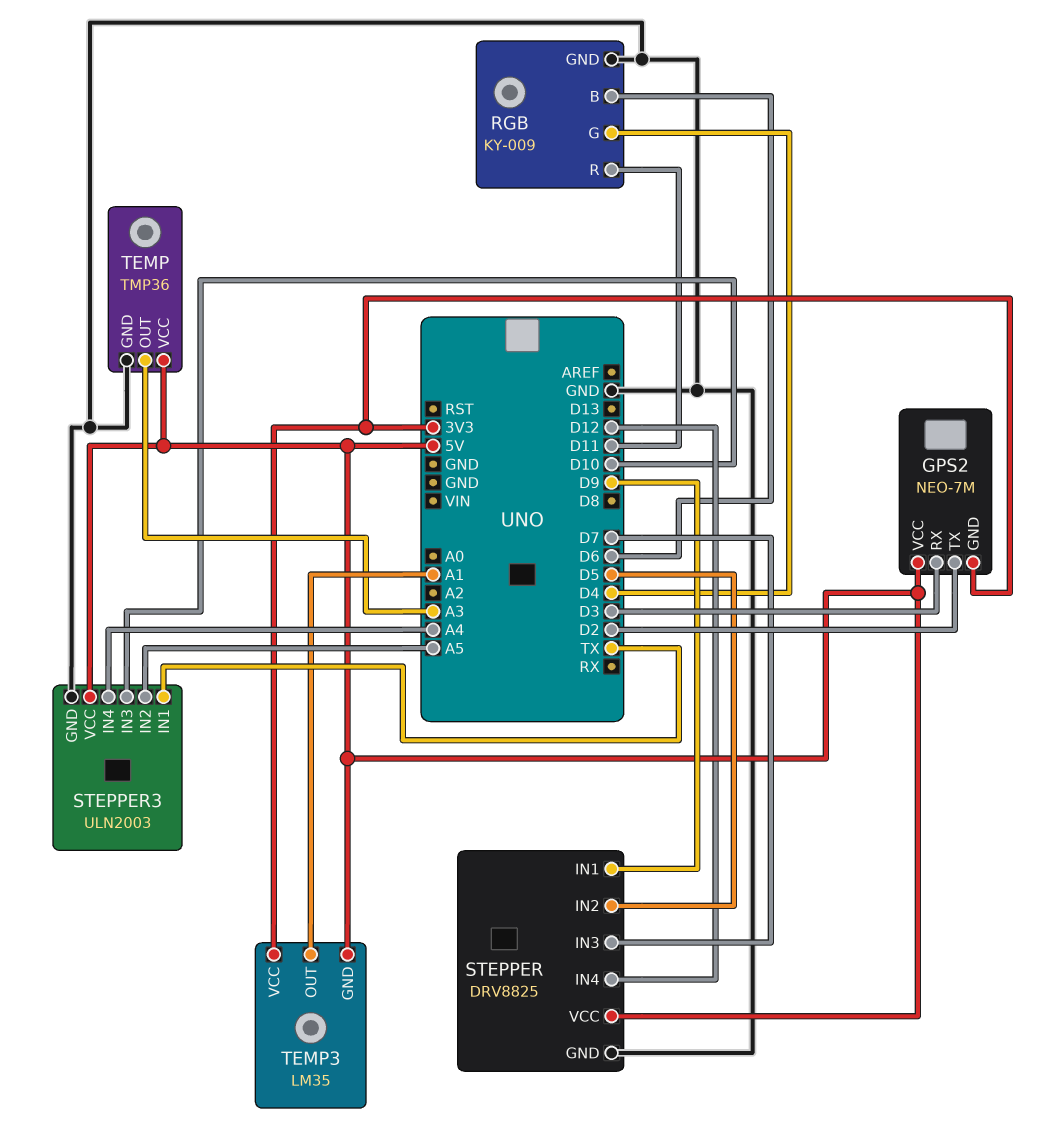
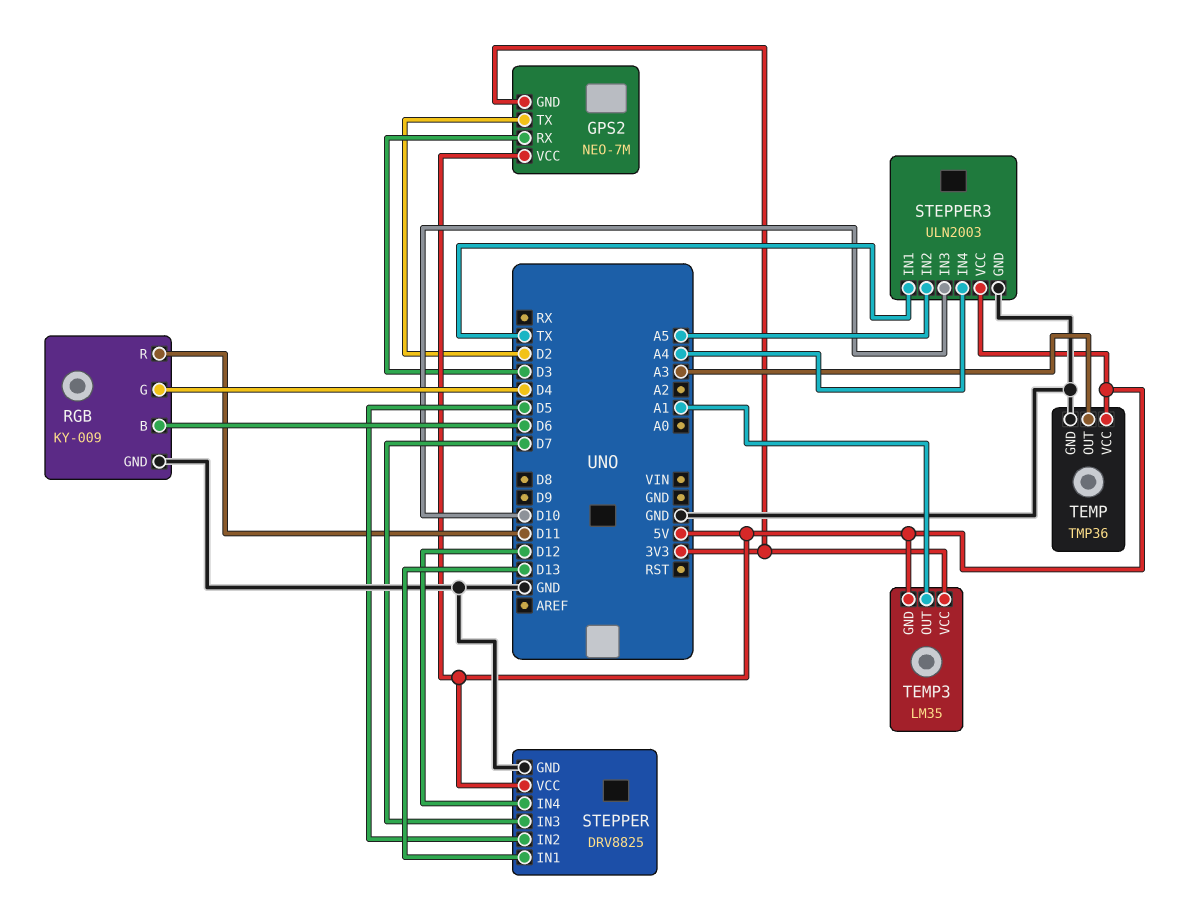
STEPPER pin IN1: D9 -> D13

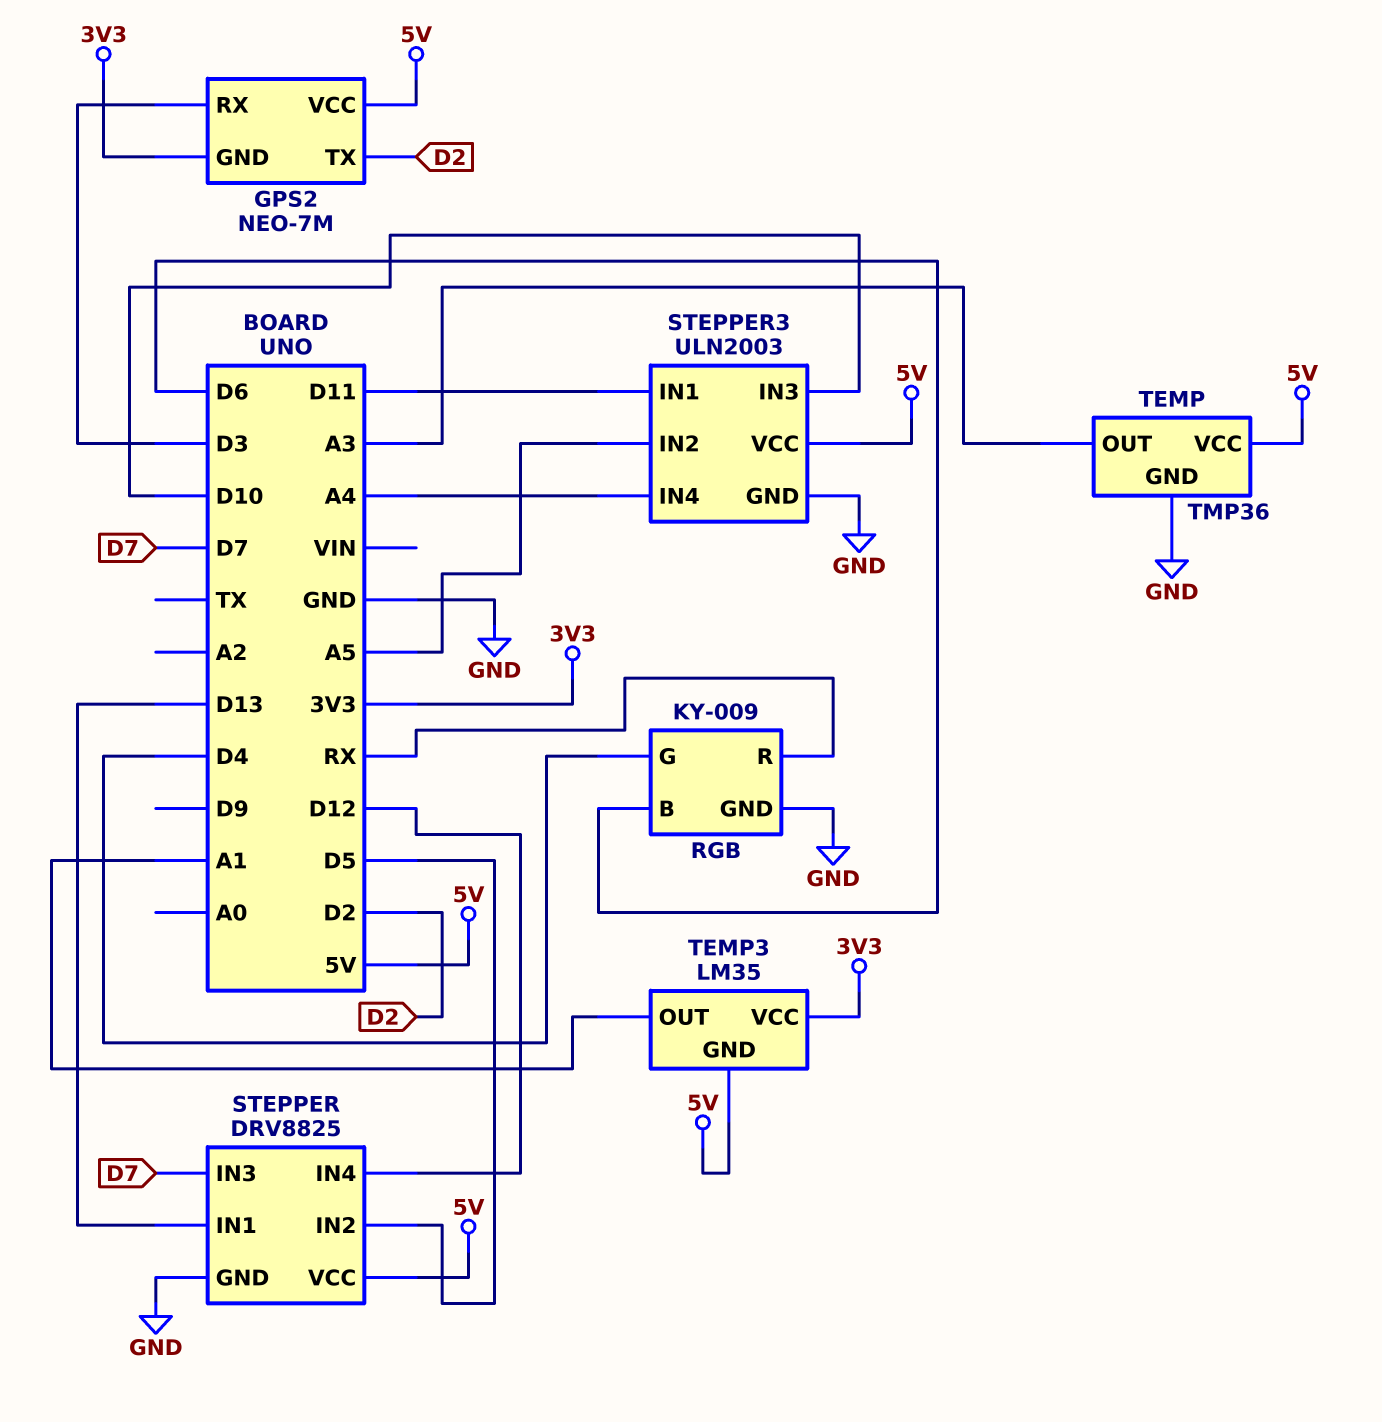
RGB pin R: D11 -> RX
STEPPER3 pin IN1: TX -> D11

